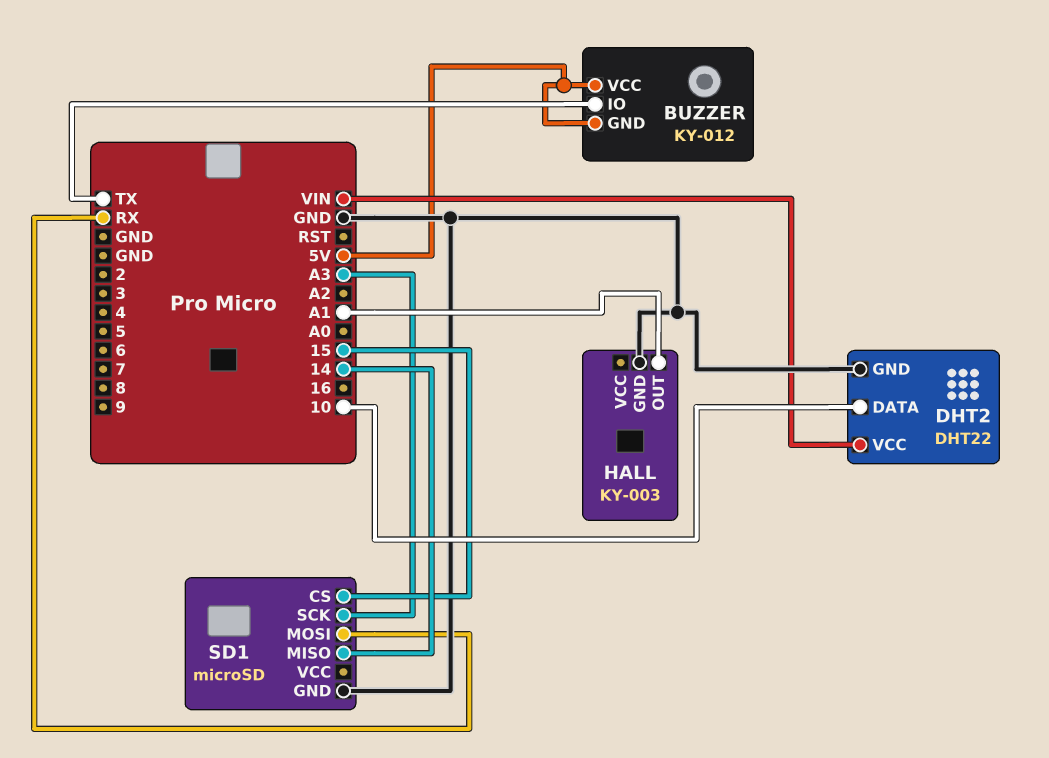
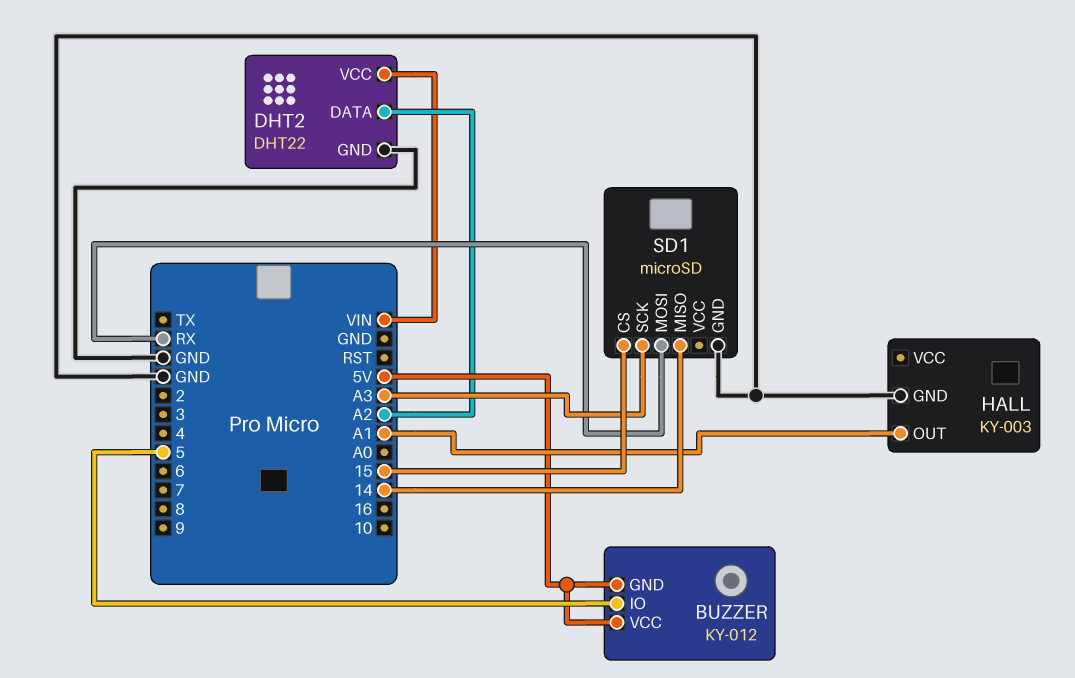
BUZZER pin IO: TX -> 5
DHT2 pin DATA: 10 -> A2

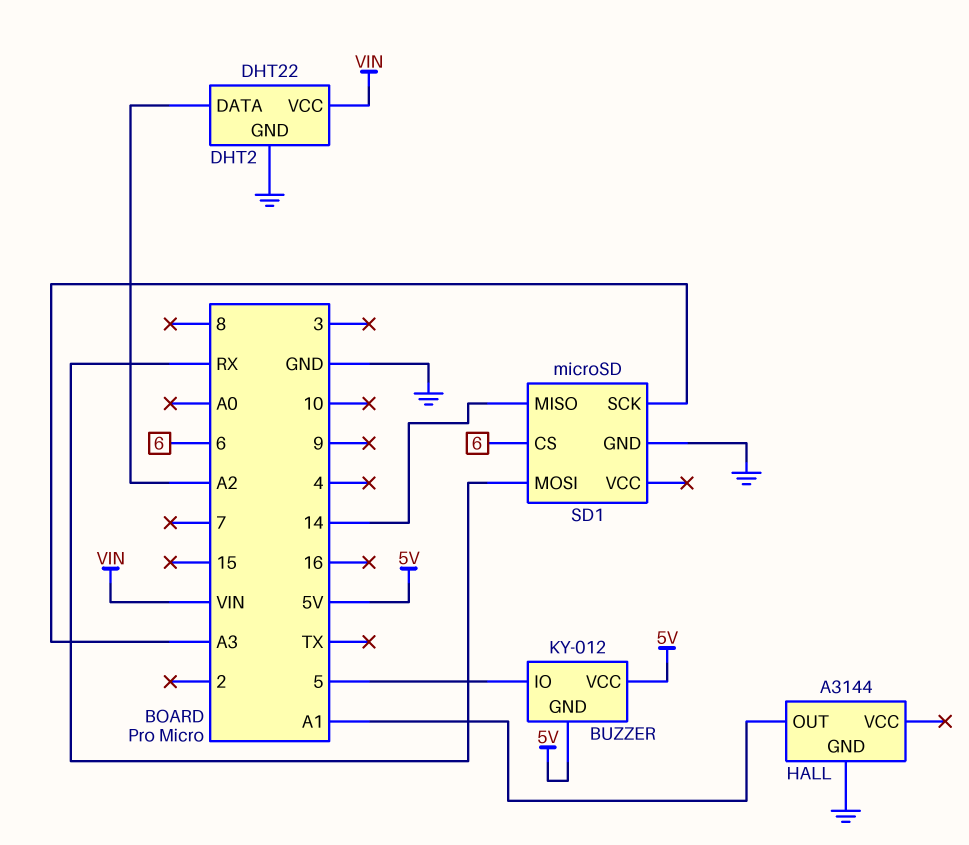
HALL: KY-003 -> A3144
SD1 pin CS: 15 -> 6

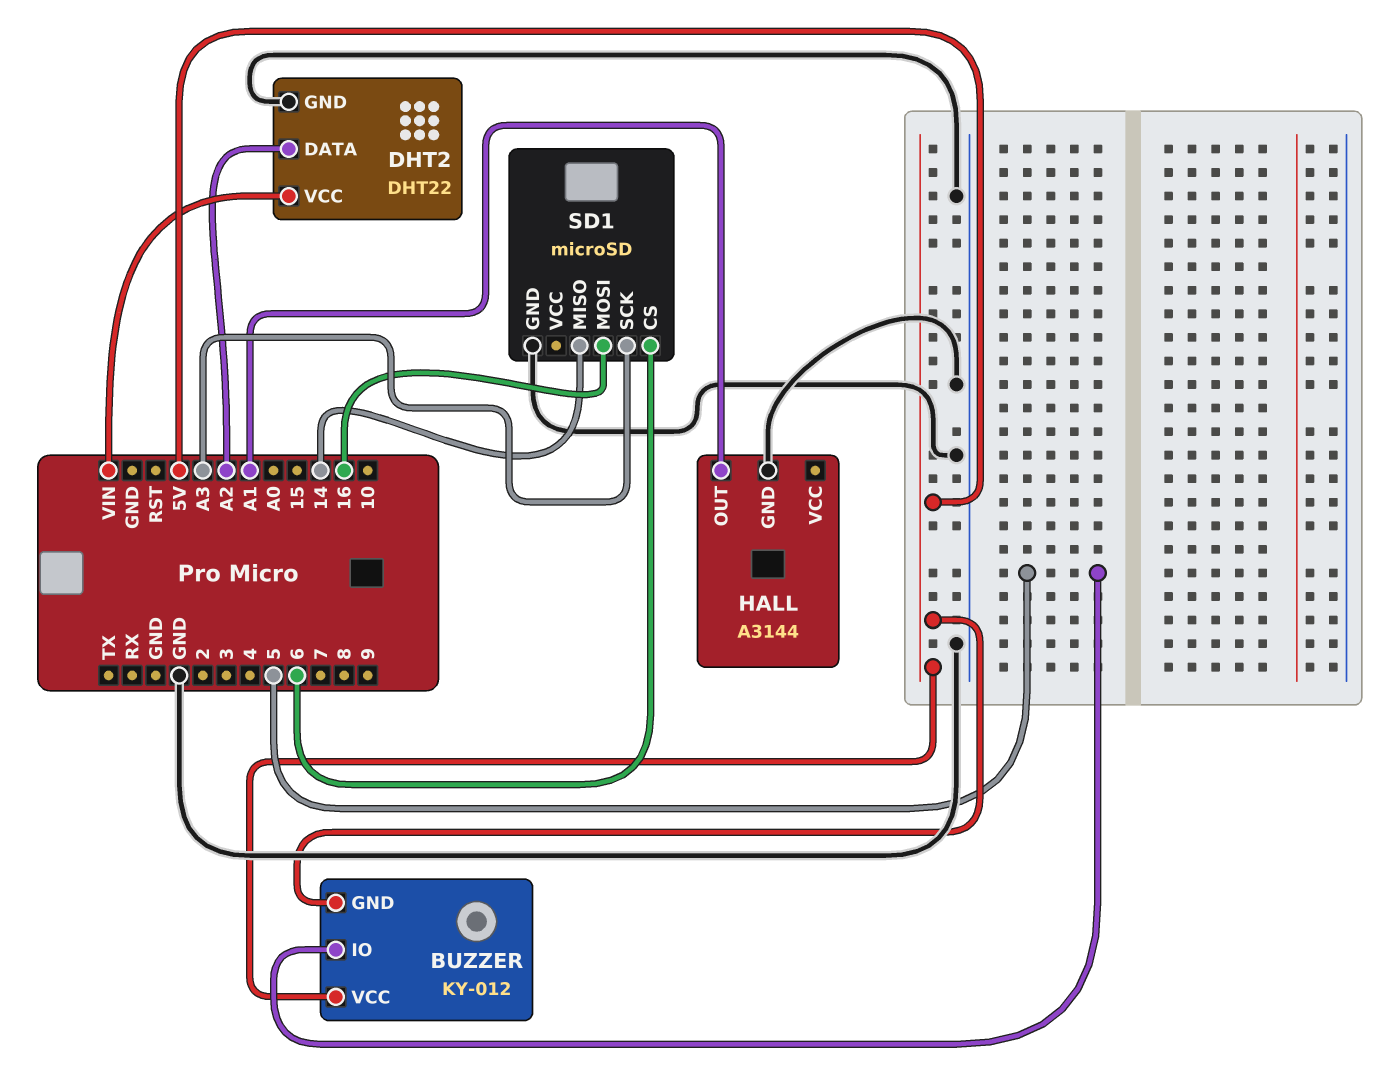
SD1 pin MOSI: RX -> 16

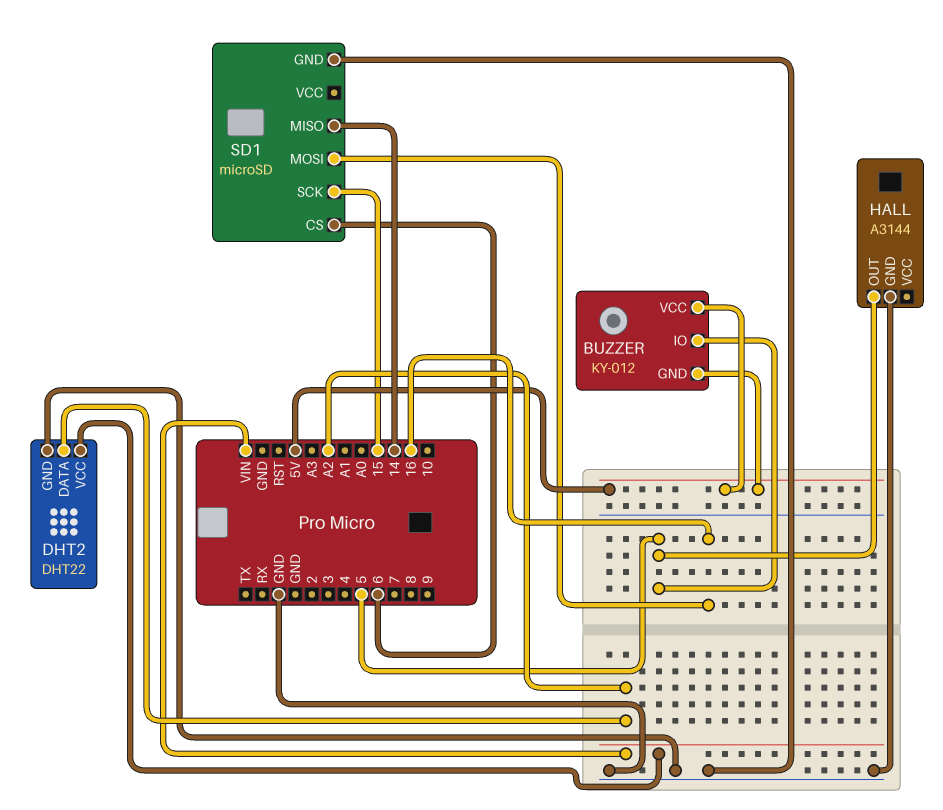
HALL pin OUT: A1 -> 5
SD1 pin SCK: A3 -> 15

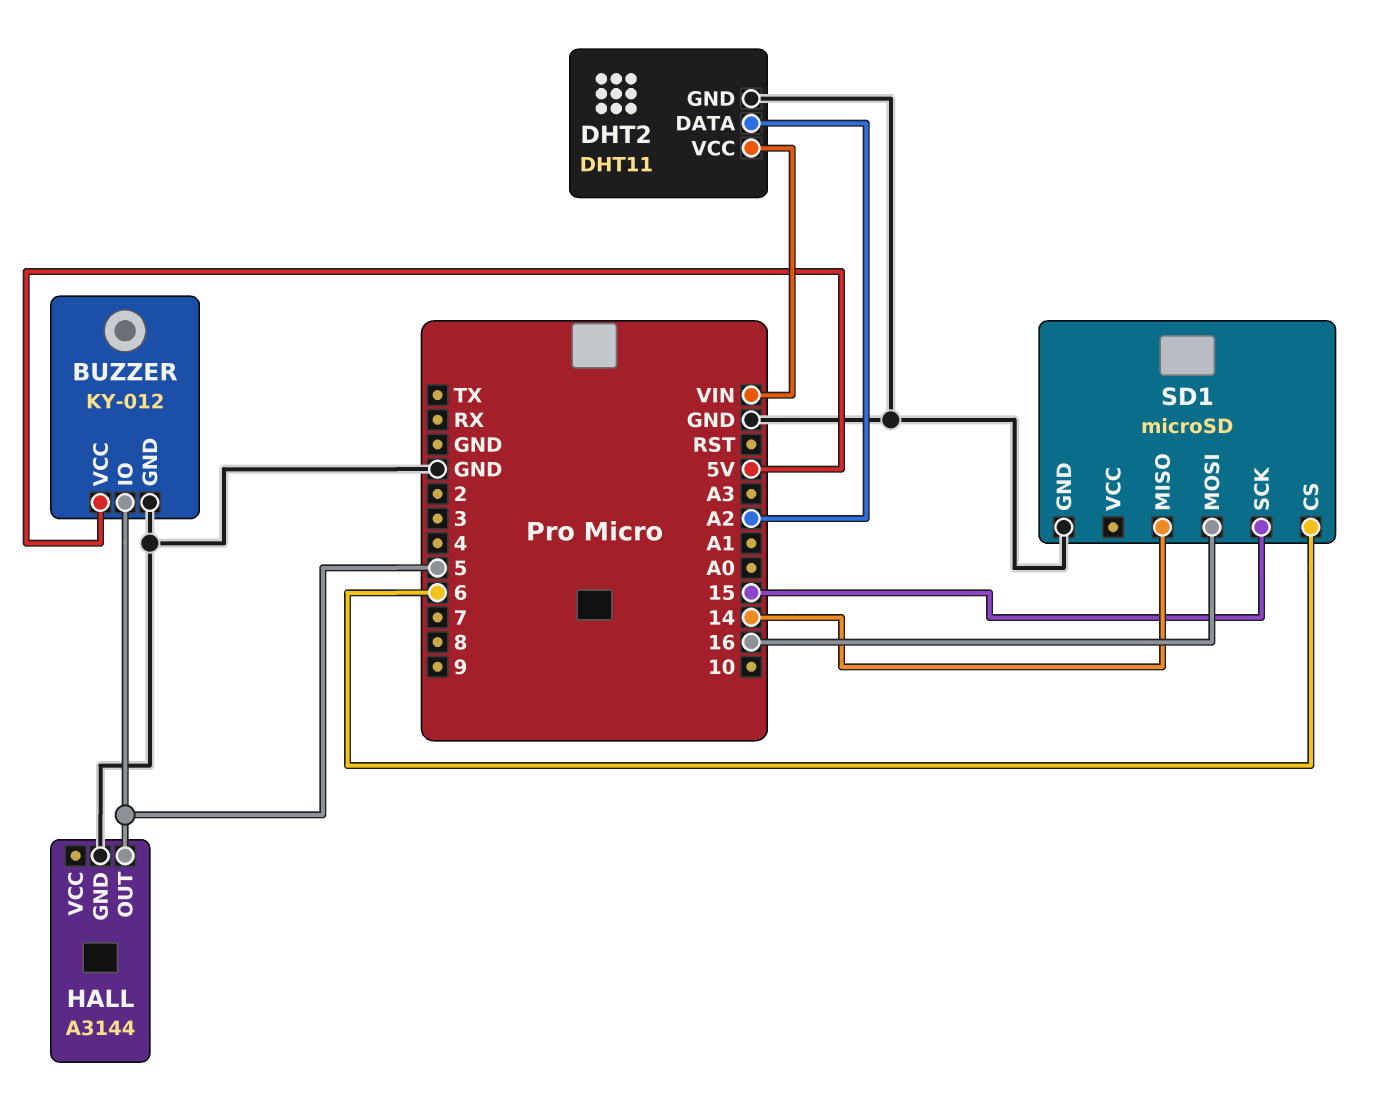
BUZZER pin GND: 5V -> GND
DHT2: DHT22 -> DHT11

